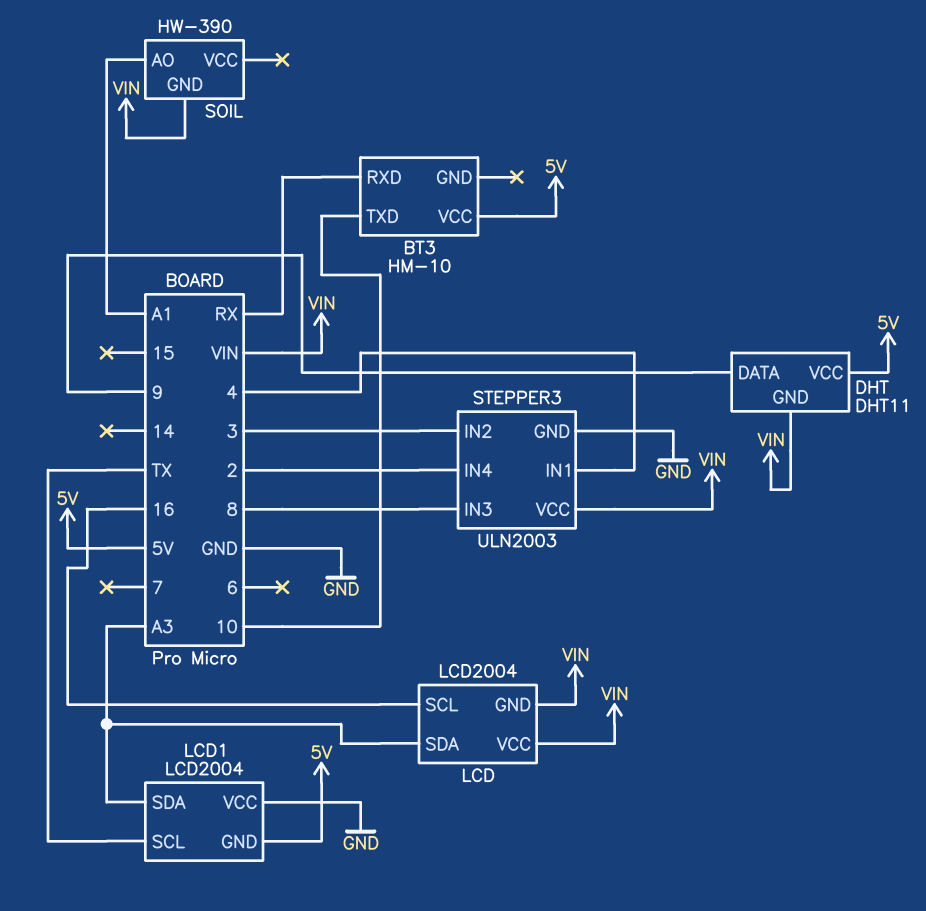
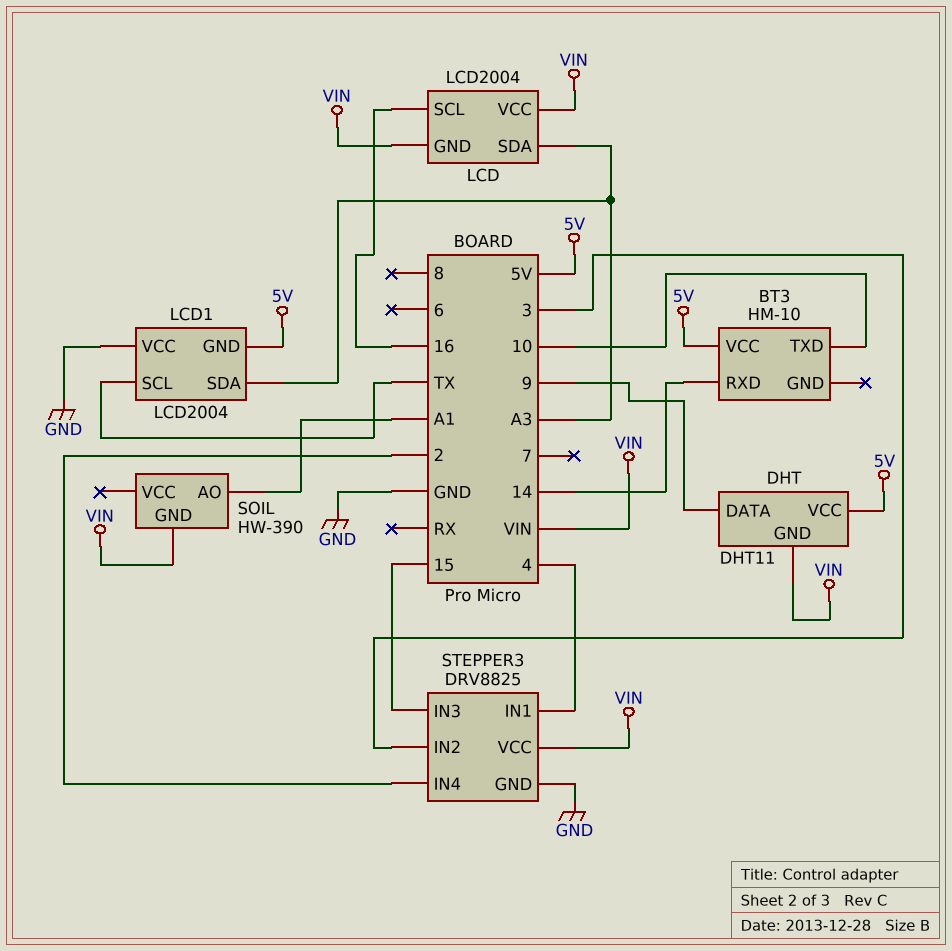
BT3 pin RXD: RX -> 14
STEPPER3: ULN2003 -> DRV8825
STEPPER3 pin IN3: 8 -> 15

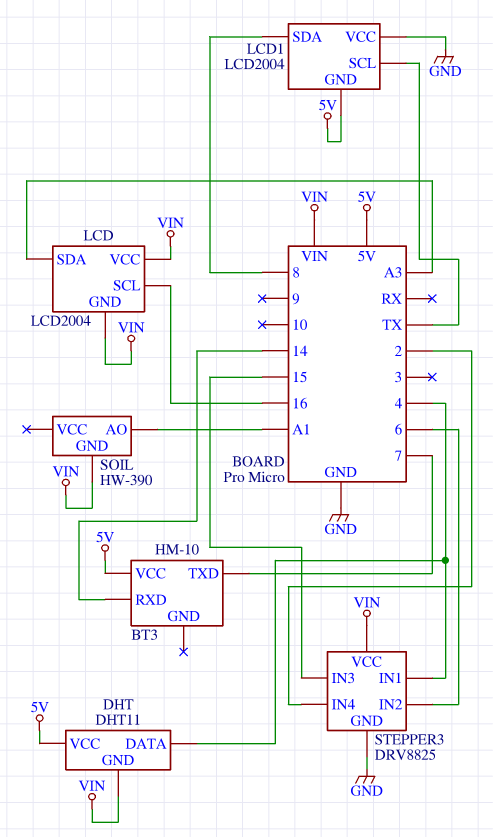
BT3 pin TXD: 10 -> 7
DHT pin DATA: 9 -> 4
LCD1 pin SDA: A3 -> 8
STEPPER3 pin IN2: 3 -> 6

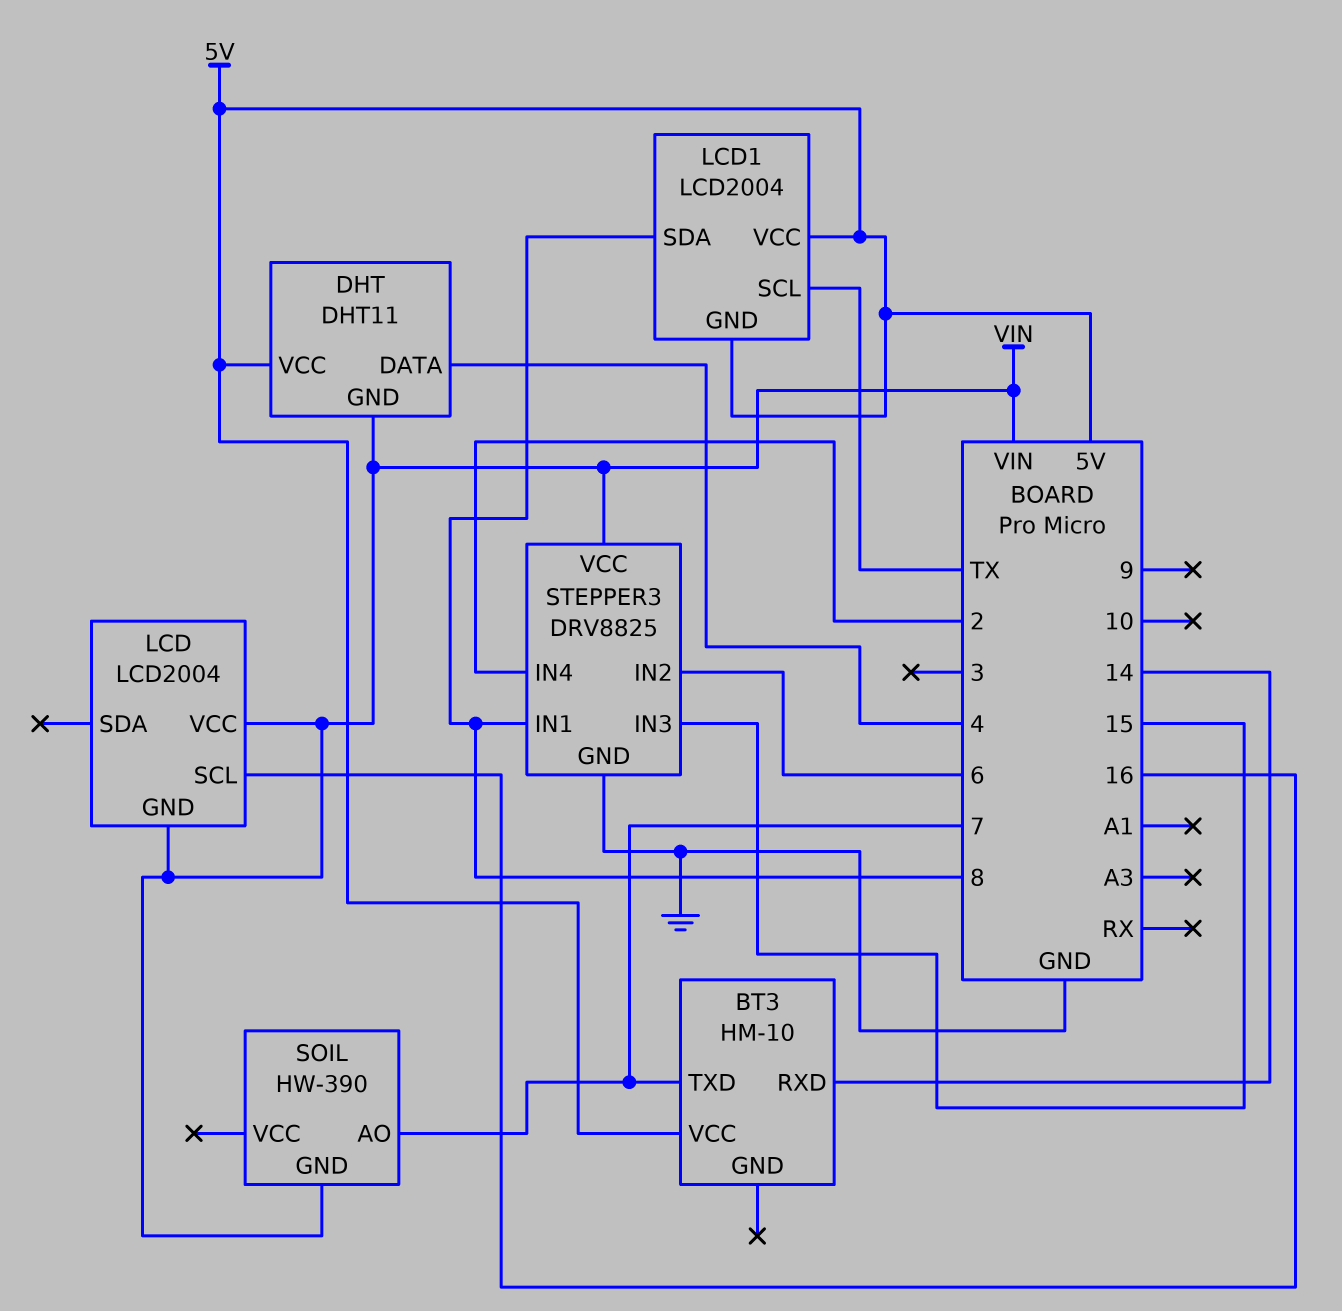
LCD pin SDA: A3 -> none
LCD1 pin VCC: GND -> 5V
SOIL pin AO: A1 -> 7
STEPPER3 pin IN1: 4 -> 8

